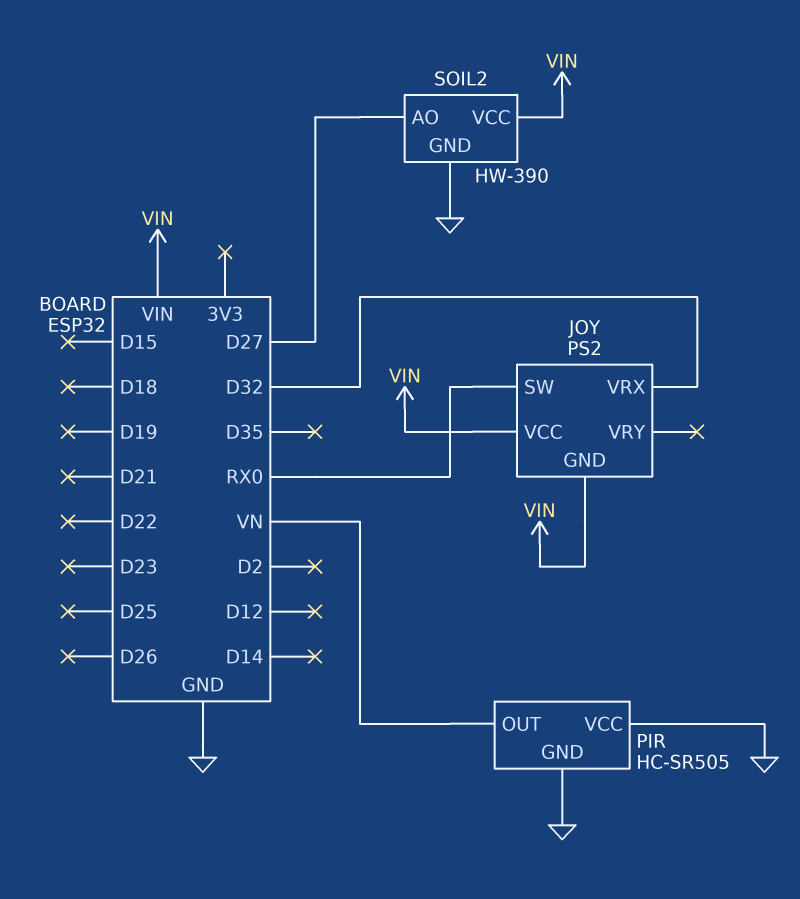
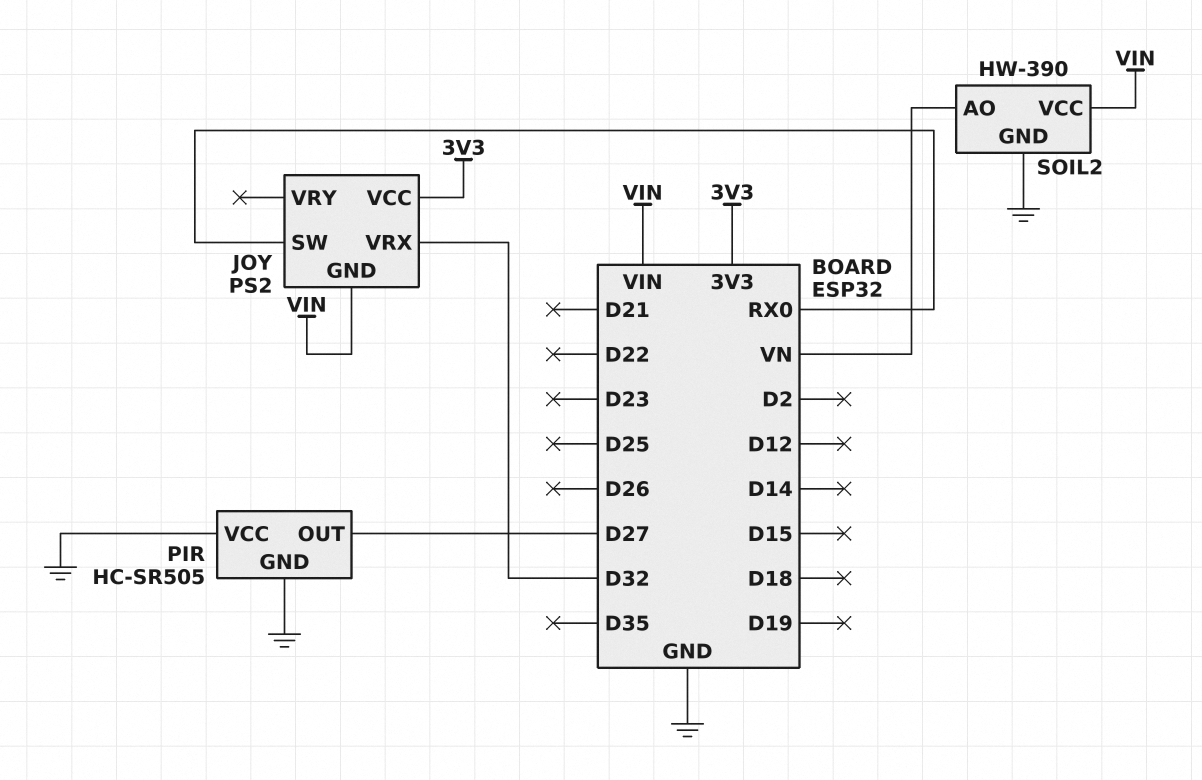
JOY pin VCC: VIN -> 3V3
PIR pin OUT: VN -> D27
SOIL2 pin AO: D27 -> VN

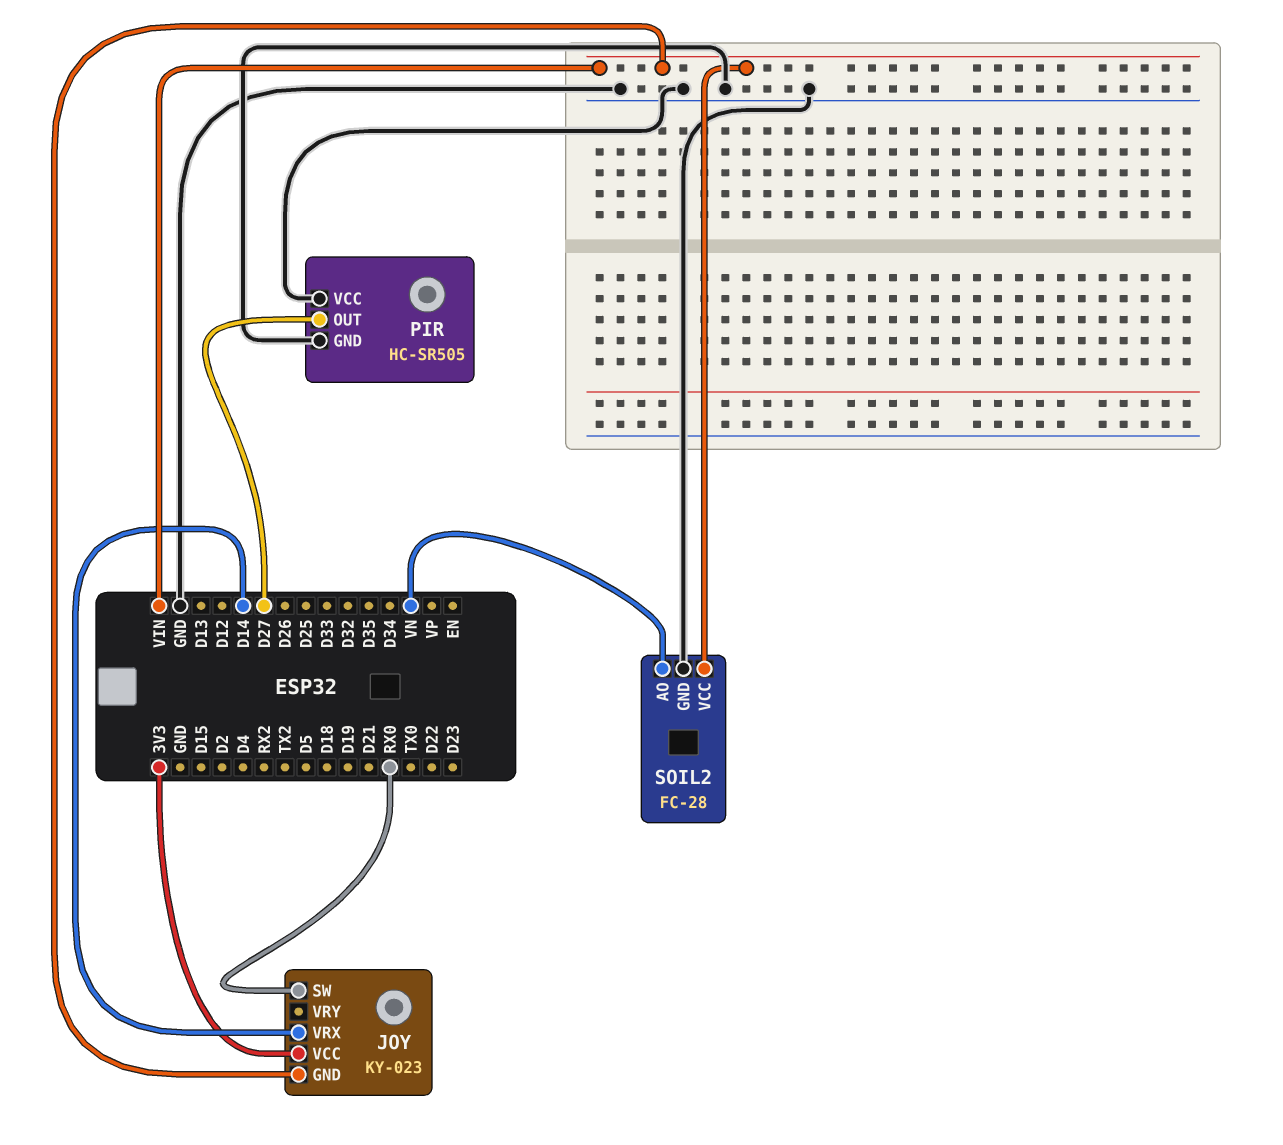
JOY: PS2 -> KY-023
JOY pin VRX: D32 -> D14
SOIL2: HW-390 -> FC-28

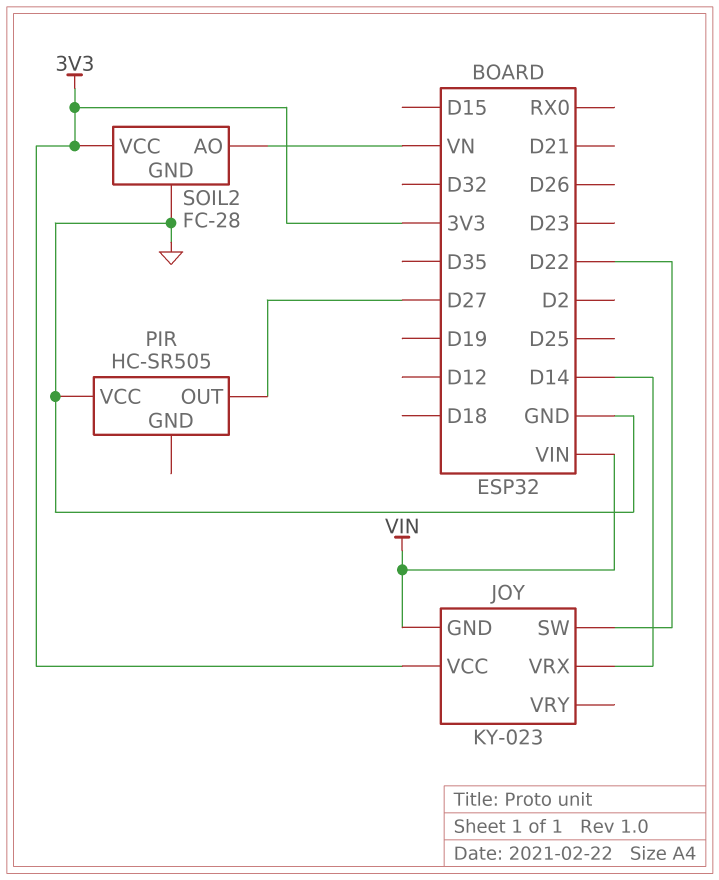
JOY pin SW: RX0 -> D22
PIR pin GND: GND -> none
SOIL2 pin VCC: VIN -> 3V3

